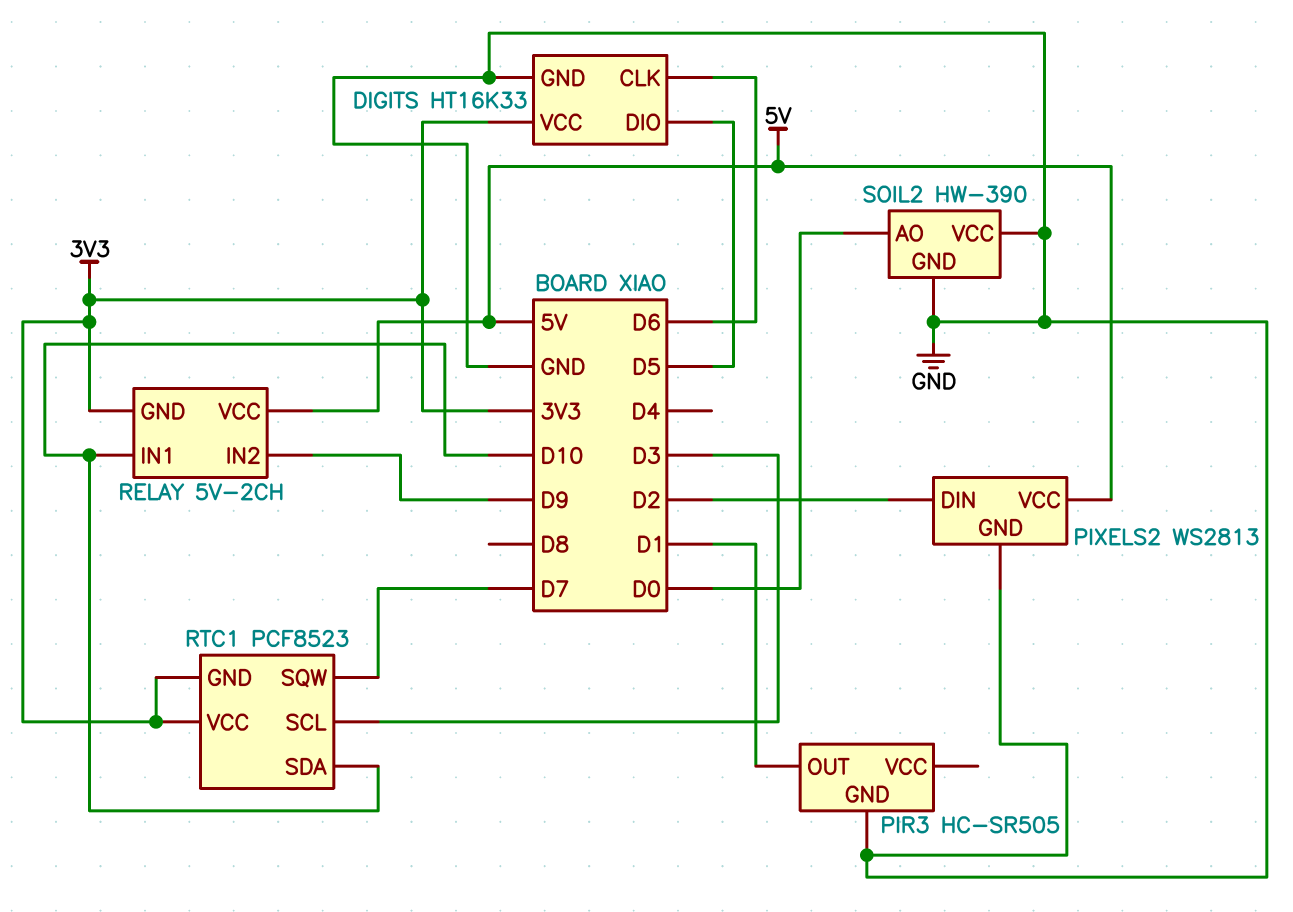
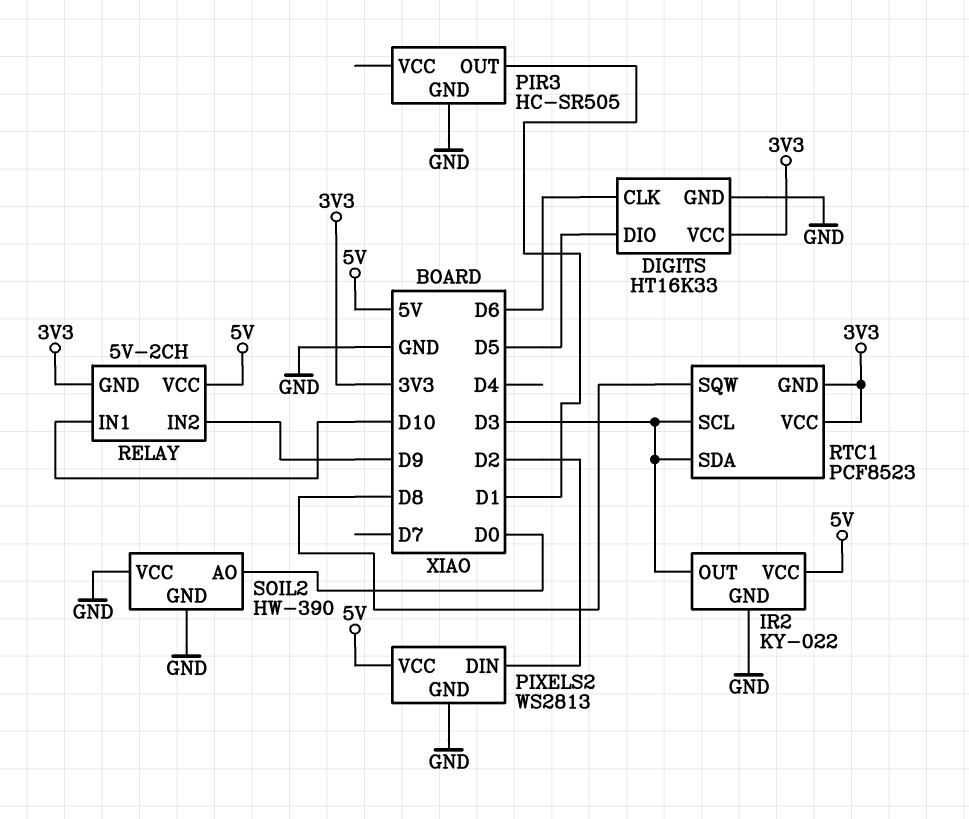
IR2: none -> KY-022
IR2 pin GND: none -> GND
IR2 pin OUT: none -> D3
IR2 pin VCC: none -> 5V
RTC1 pin SDA: D10 -> D3
RTC1 pin SQW: D7 -> D8

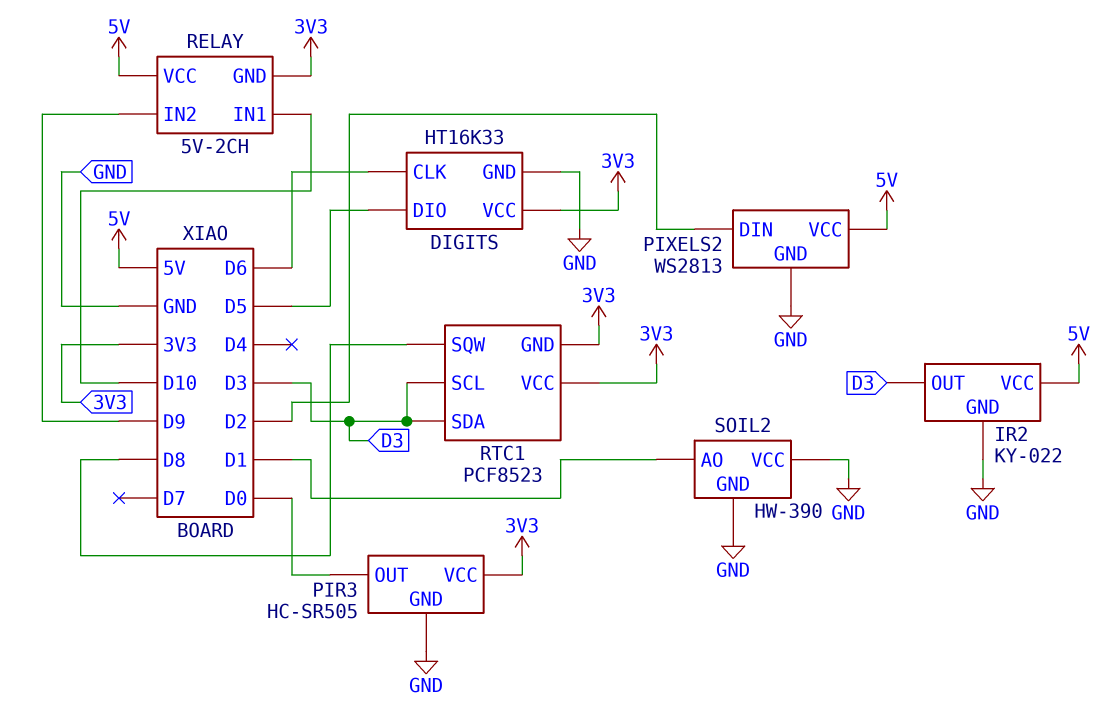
PIR3 pin OUT: D1 -> D0
PIR3 pin VCC: none -> 3V3
SOIL2 pin AO: D0 -> D1

